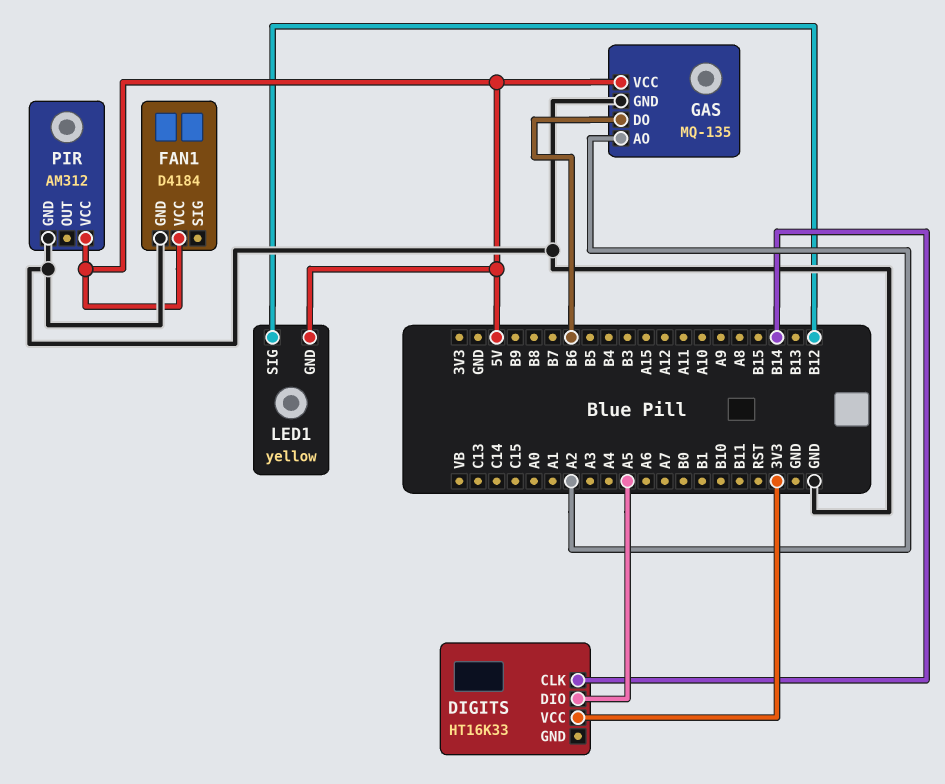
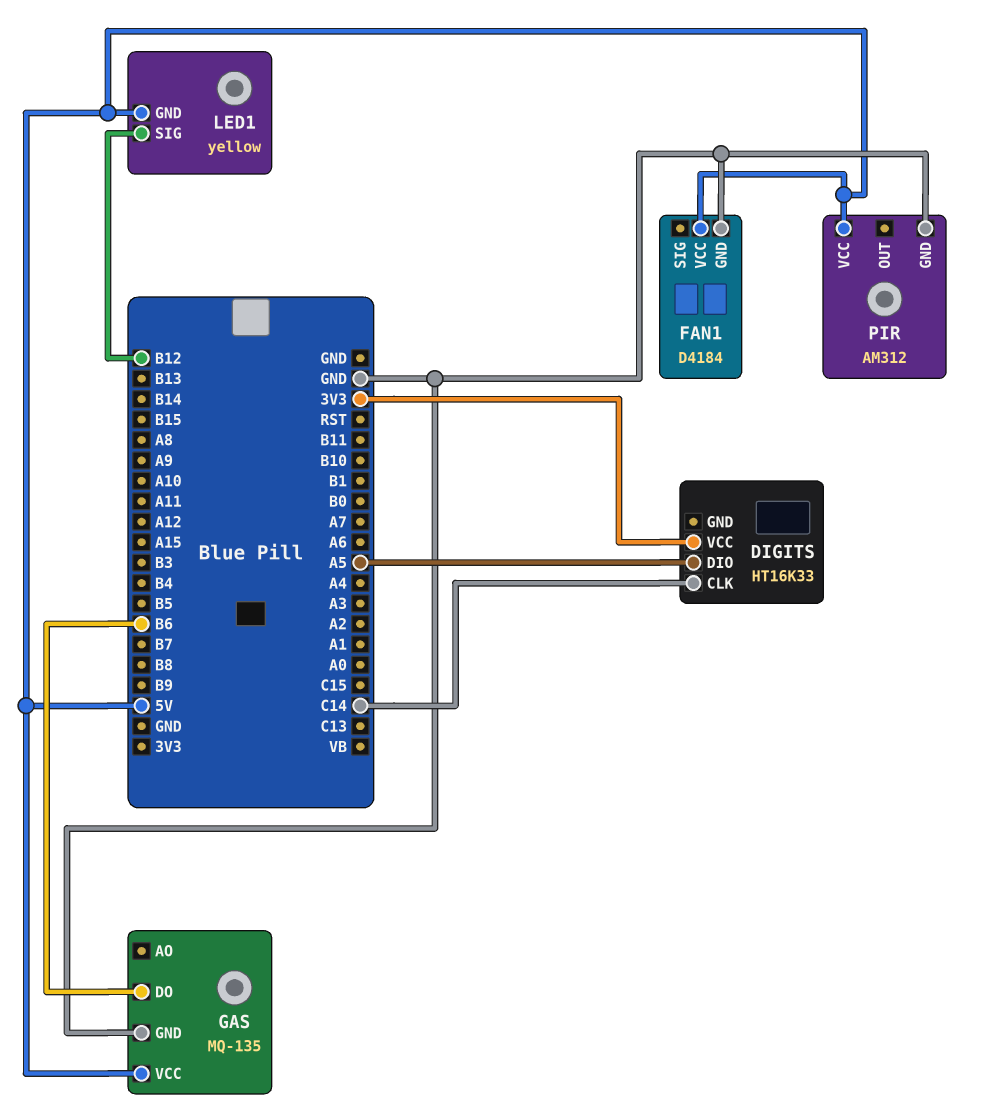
DIGITS pin CLK: B14 -> C14
GAS pin AO: A2 -> none

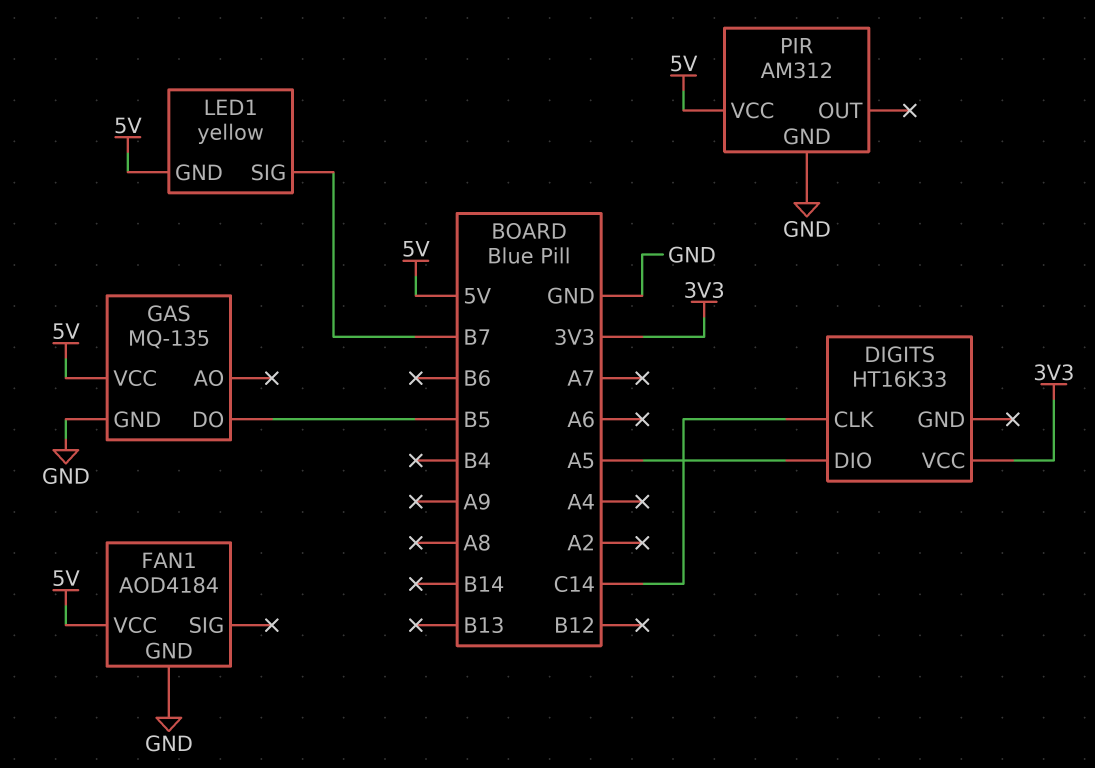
FAN1: D4184 -> AOD4184
GAS pin DO: B6 -> B5
LED1 pin SIG: B12 -> B7

